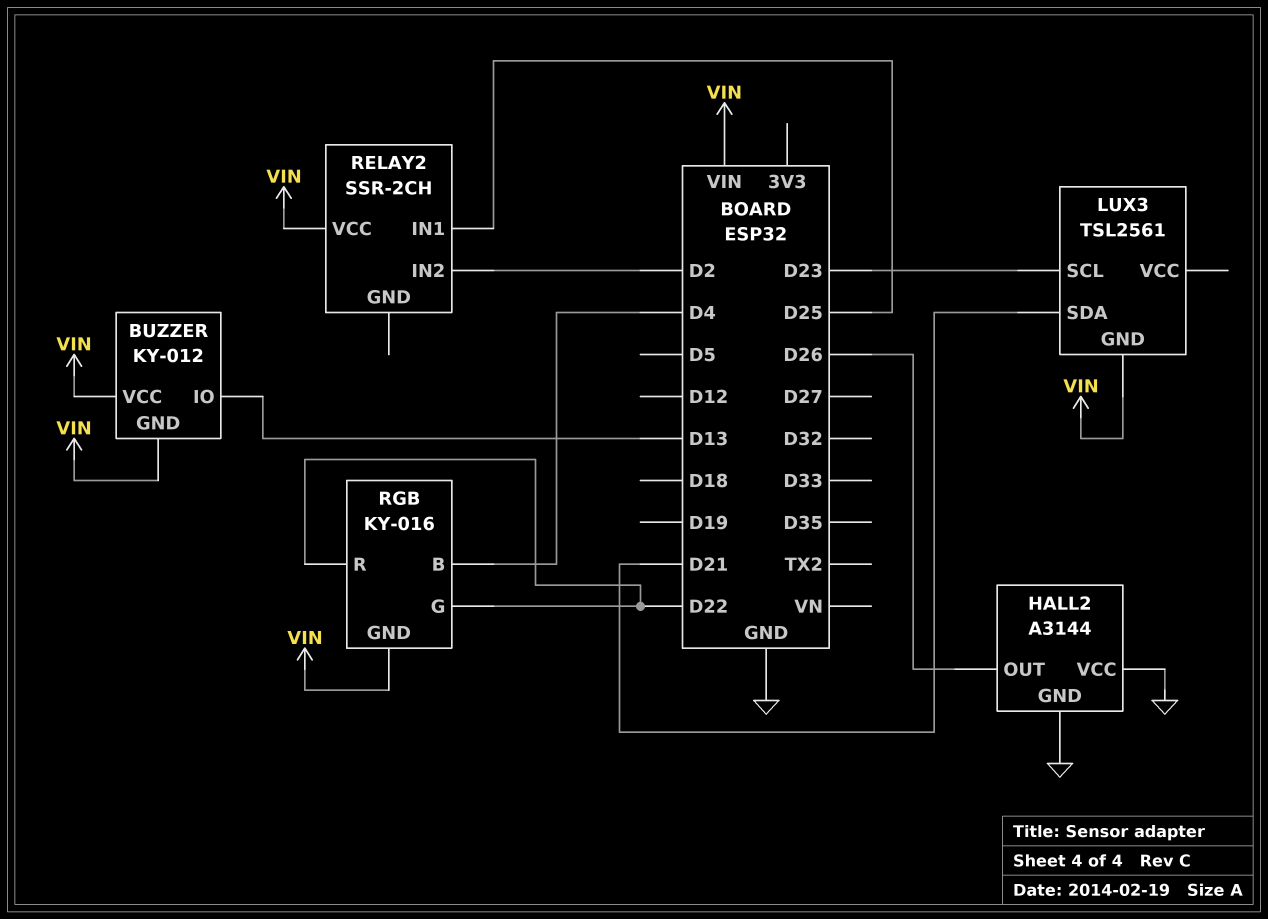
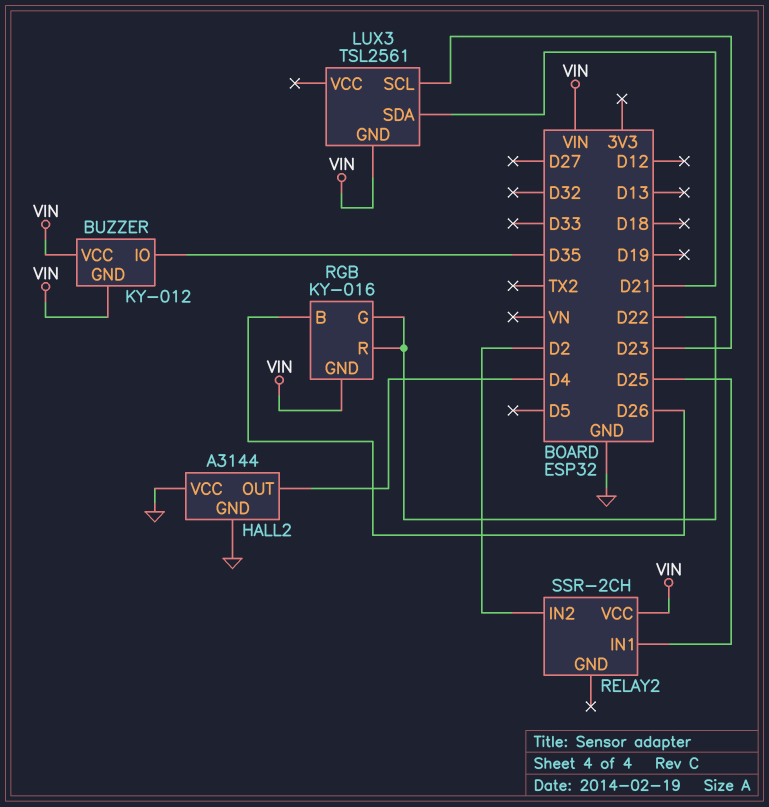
BUZZER pin IO: D13 -> D35
HALL2 pin OUT: D26 -> D4
RGB pin B: D4 -> D26

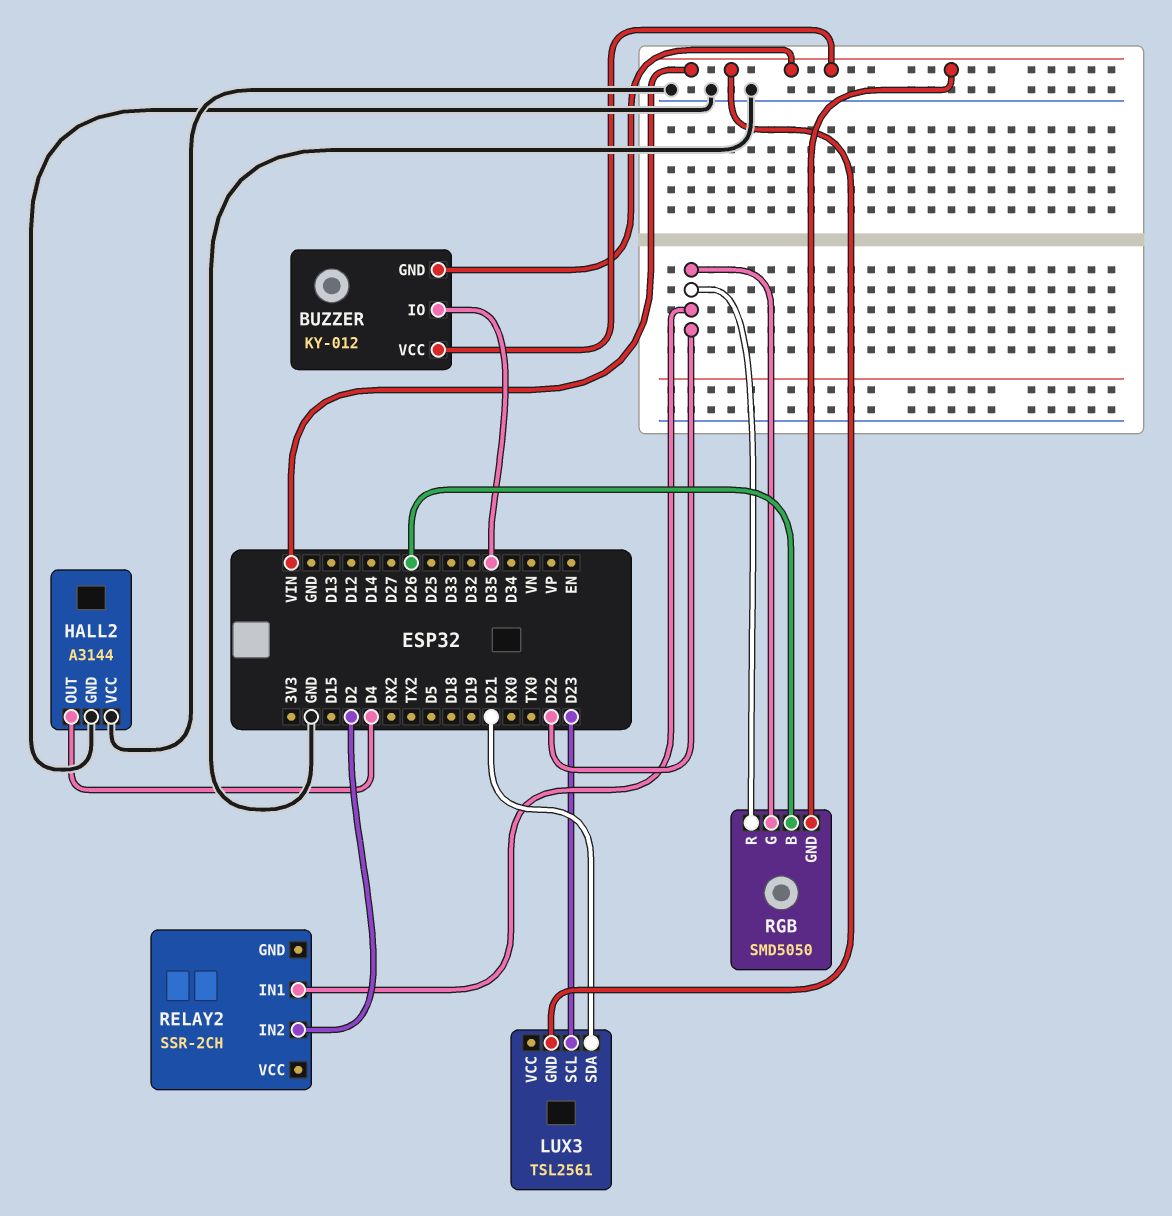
RELAY2 pin IN1: D25 -> D22
RELAY2 pin VCC: VIN -> none
RGB: KY-016 -> SMD5050

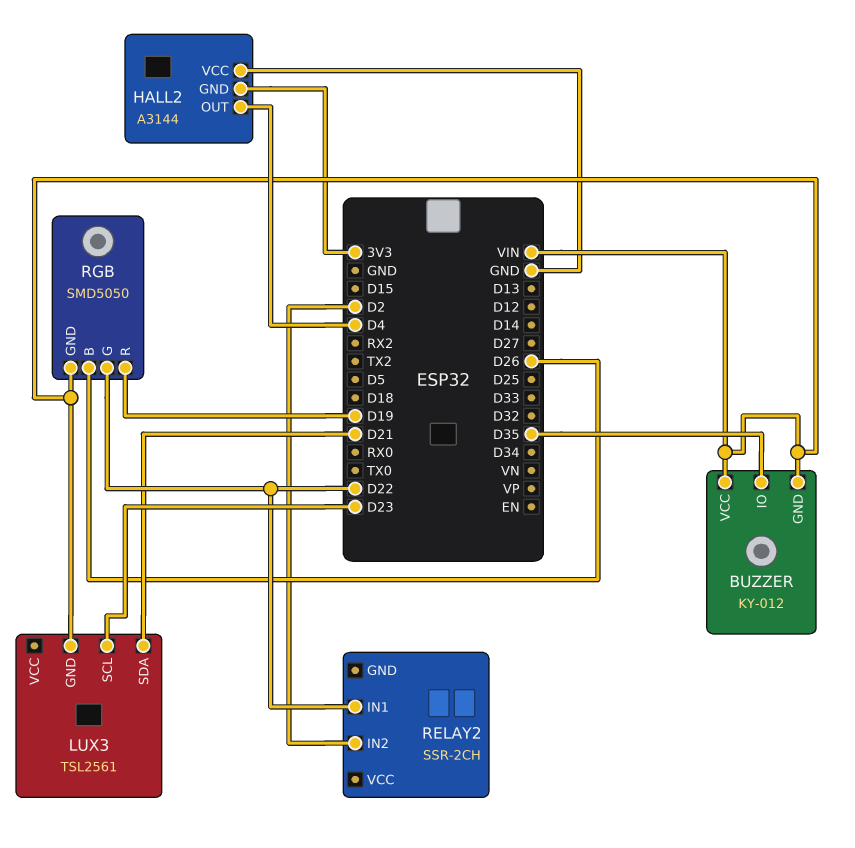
HALL2 pin GND: GND -> 3V3
RGB pin R: D22 -> D19

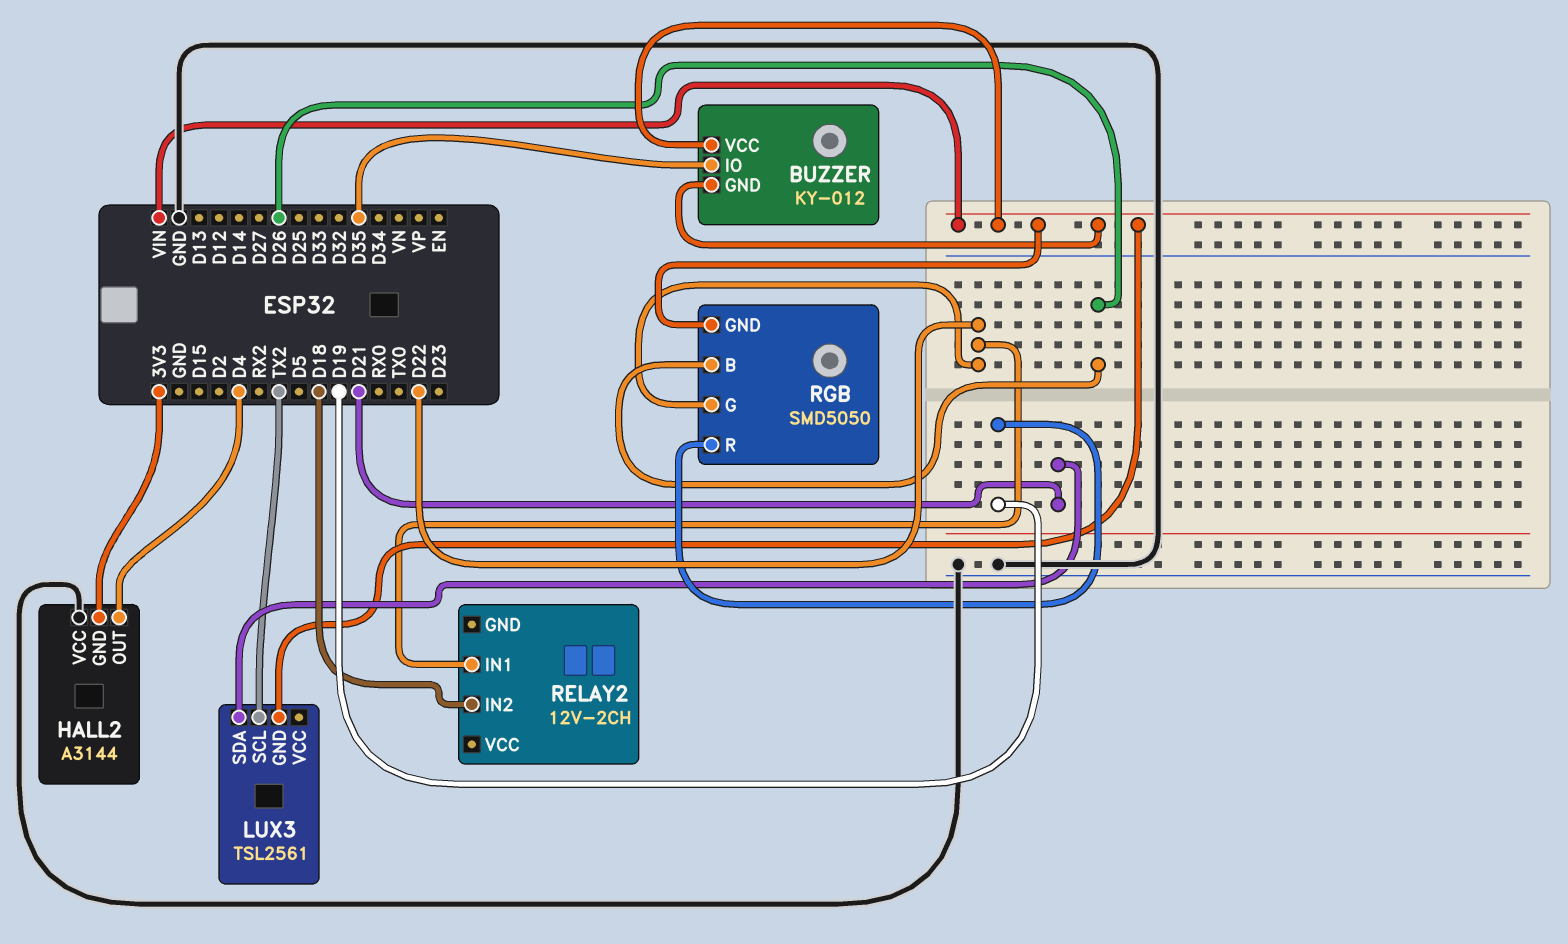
LUX3 pin SCL: D23 -> TX2
RELAY2: SSR-2CH -> 12V-2CH
RELAY2 pin IN2: D2 -> D18

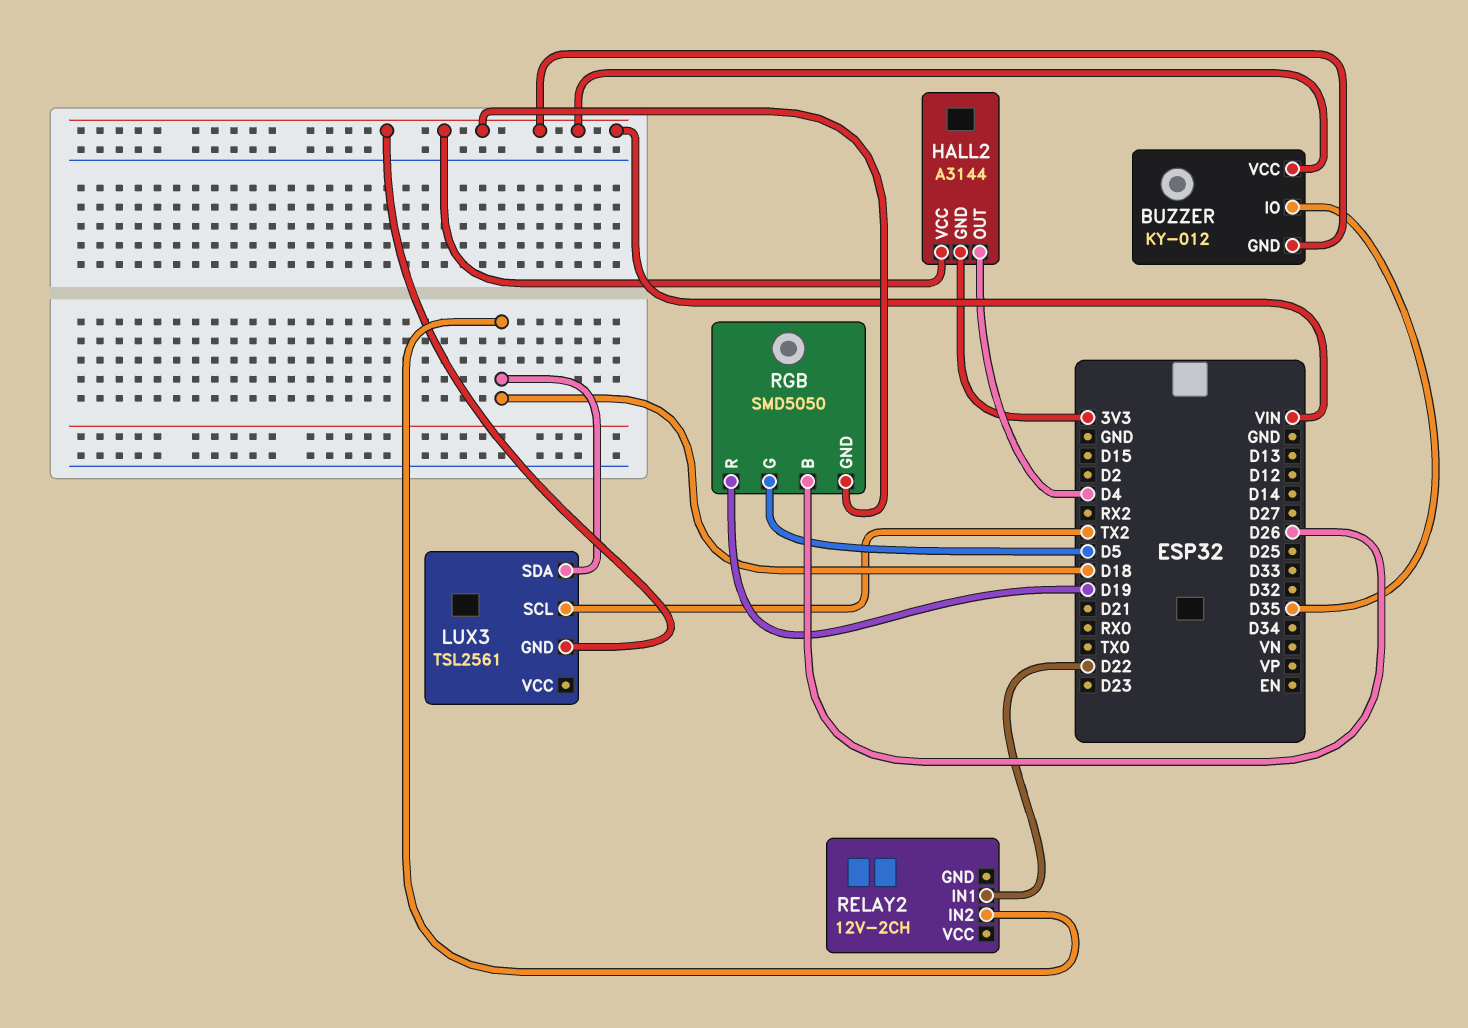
HALL2 pin VCC: GND -> VIN
LUX3 pin SDA: D21 -> D18
RGB pin G: D22 -> D5

